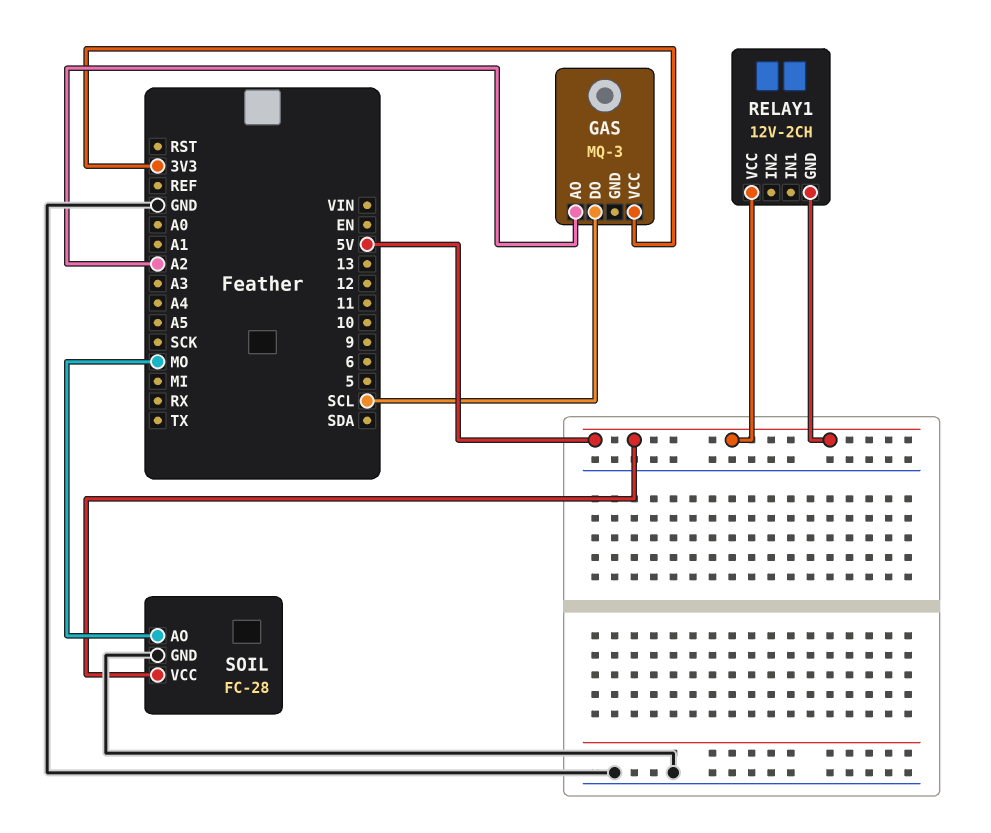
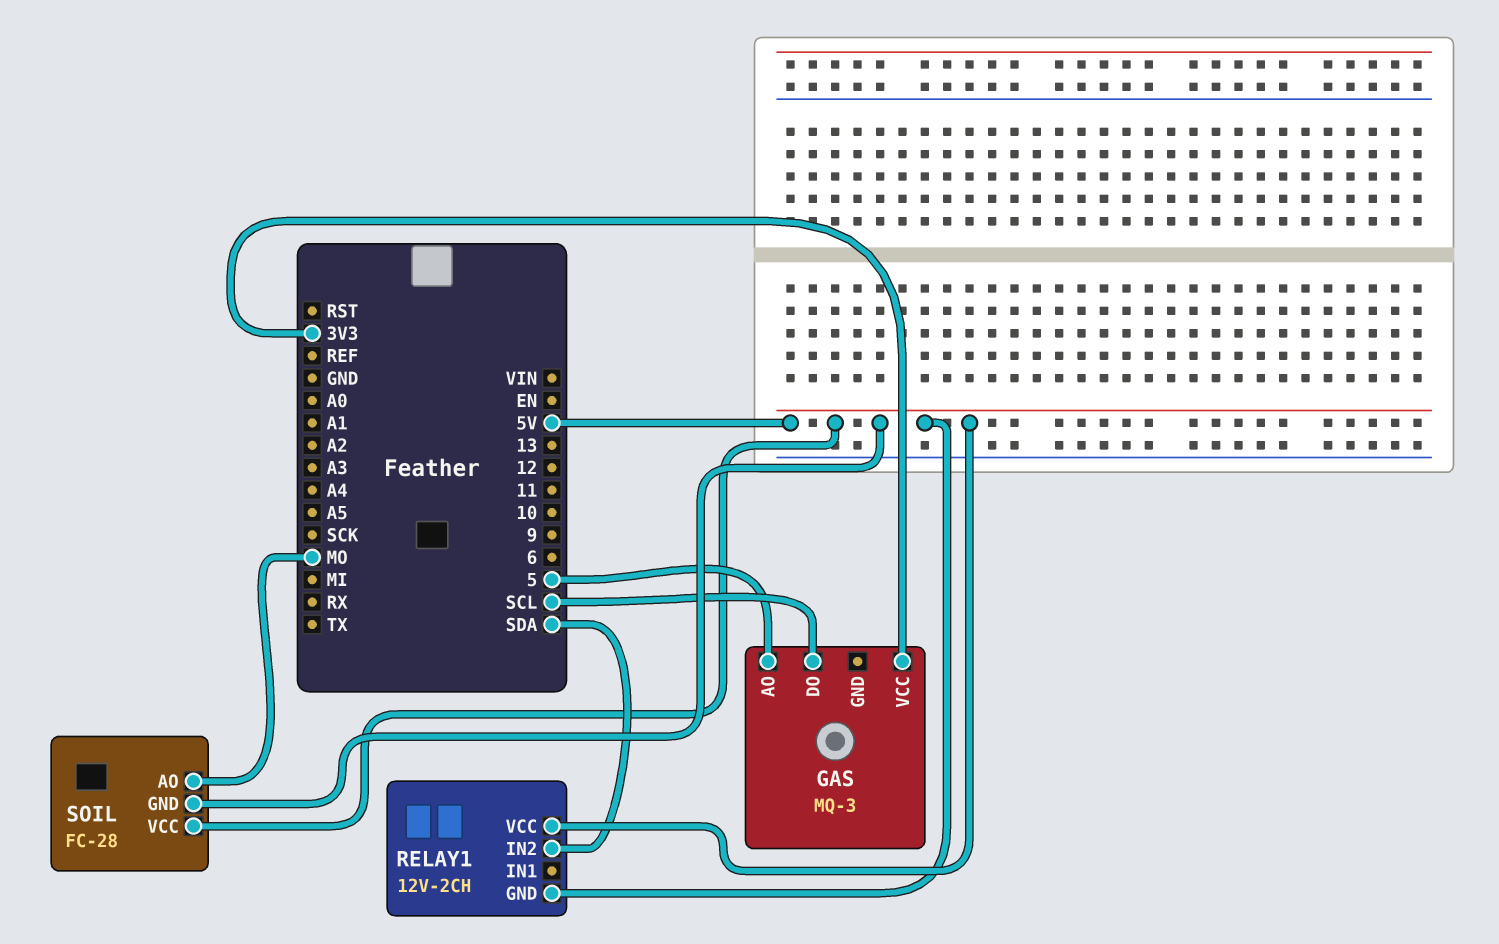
GAS pin AO: A2 -> 5
RELAY1 pin IN2: none -> SDA
SOIL pin GND: GND -> 5V

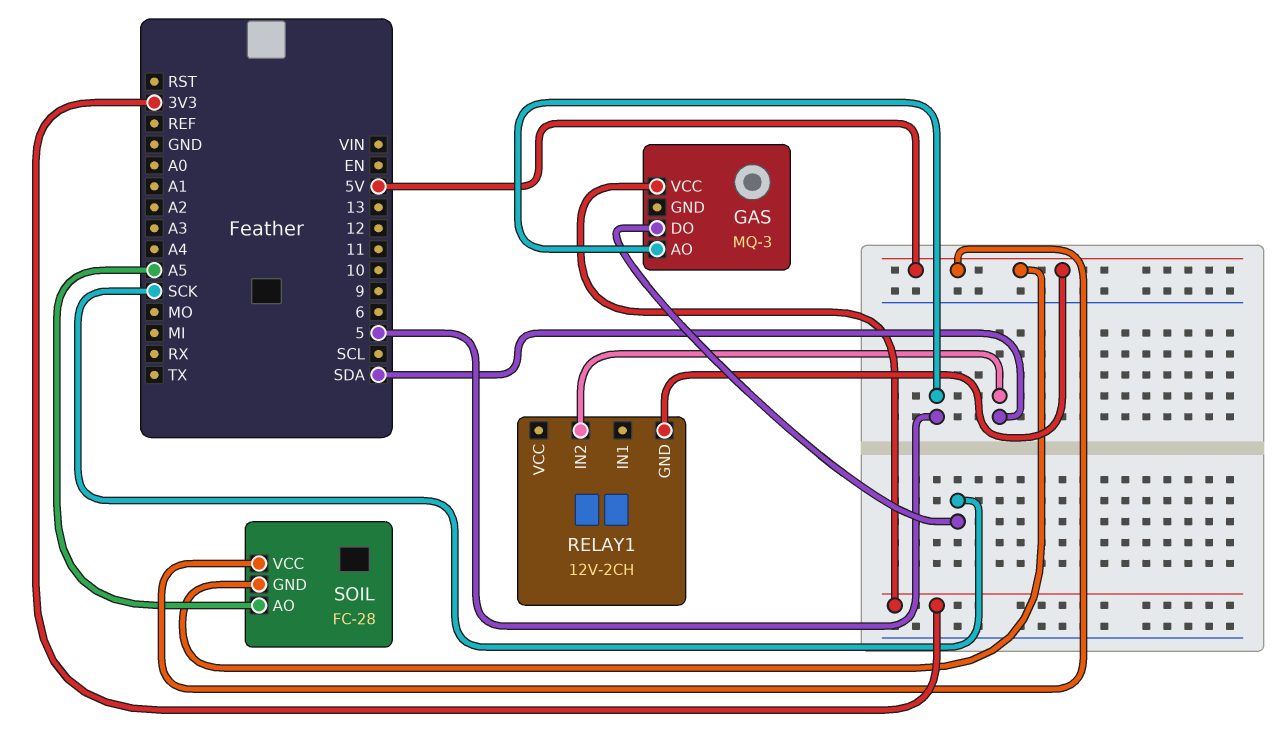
GAS pin DO: SCL -> SCK
RELAY1 pin VCC: 5V -> none
SOIL pin AO: MO -> A5

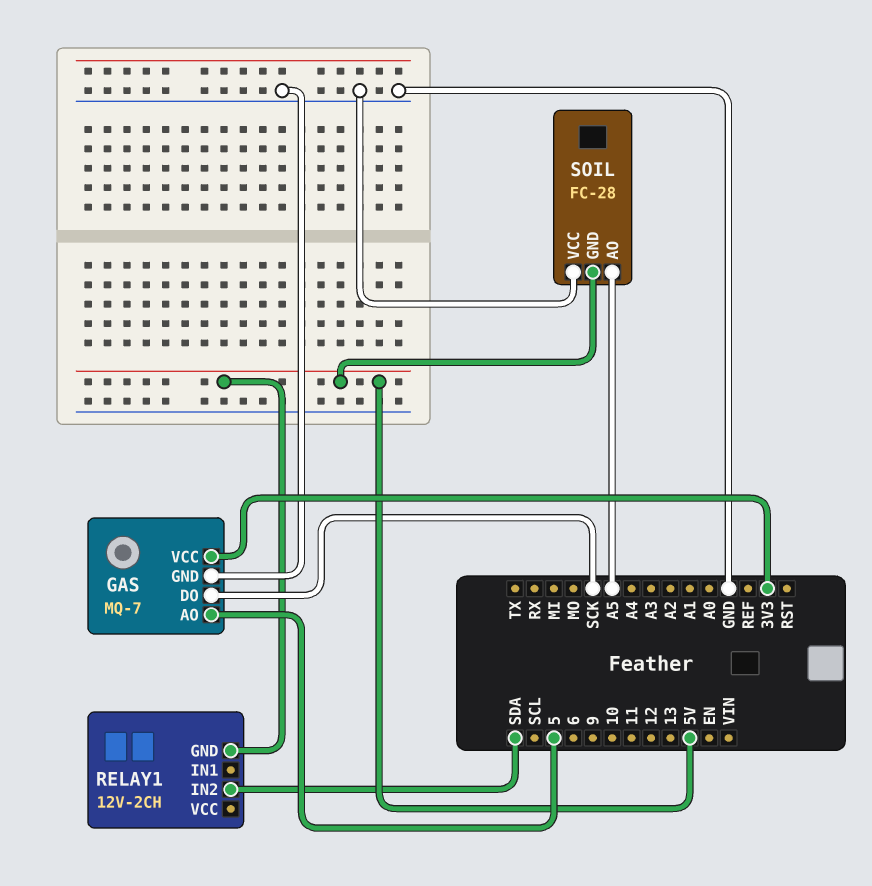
GAS: MQ-3 -> MQ-7
GAS pin GND: none -> GND
SOIL pin VCC: 5V -> GND

